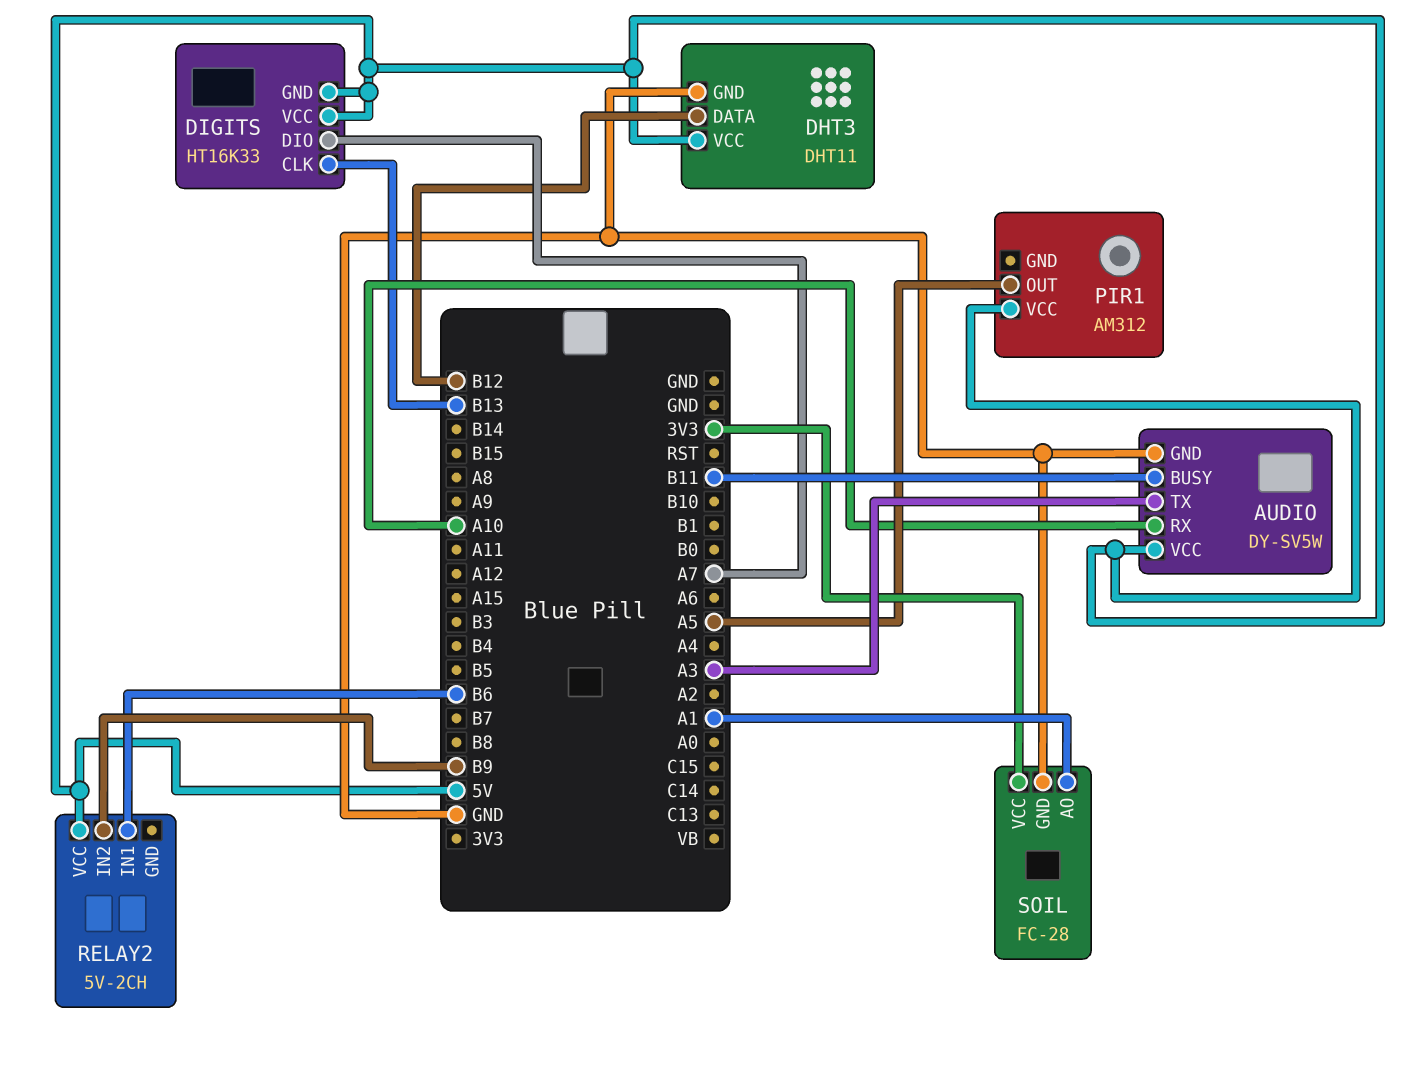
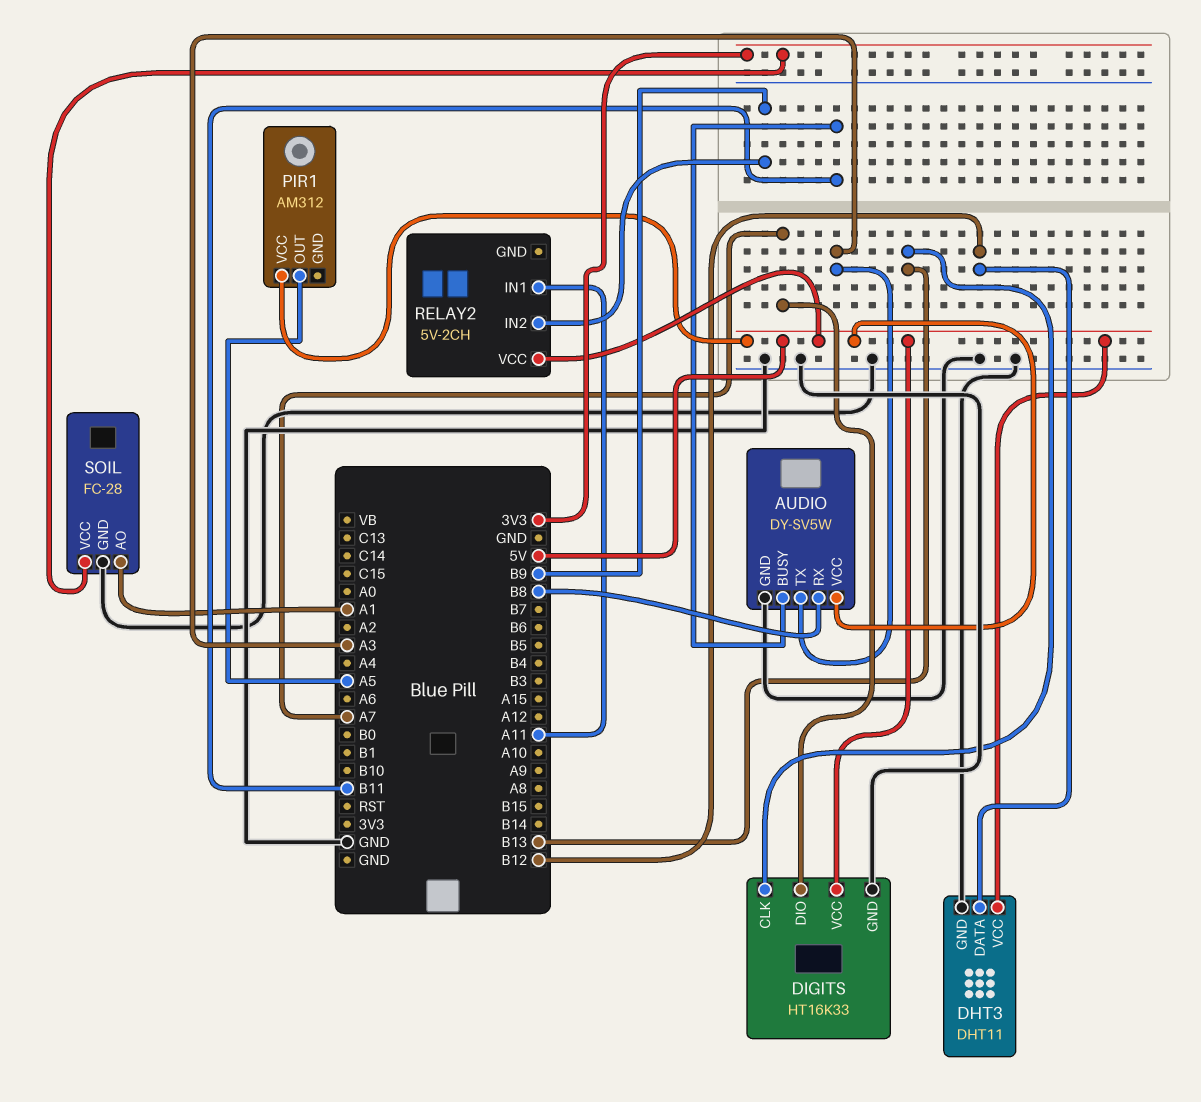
AUDIO pin RX: A10 -> B8
DIGITS pin GND: 5V -> GND
RELAY2 pin IN1: B6 -> A11

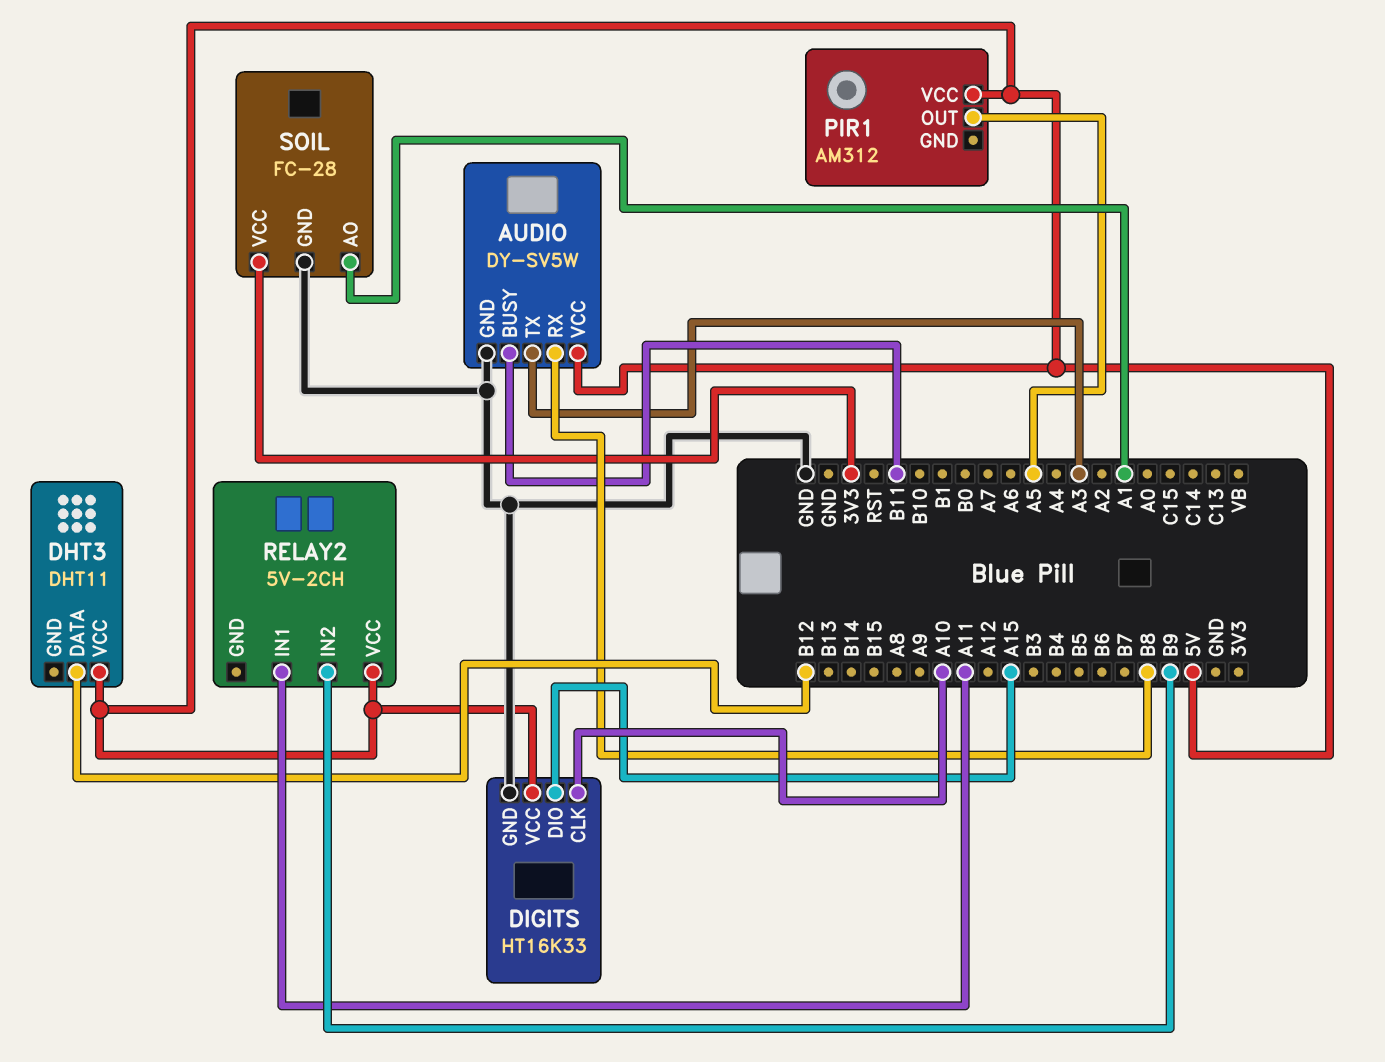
DHT3 pin GND: GND -> none
DIGITS pin CLK: B13 -> A10
DIGITS pin DIO: A7 -> A15

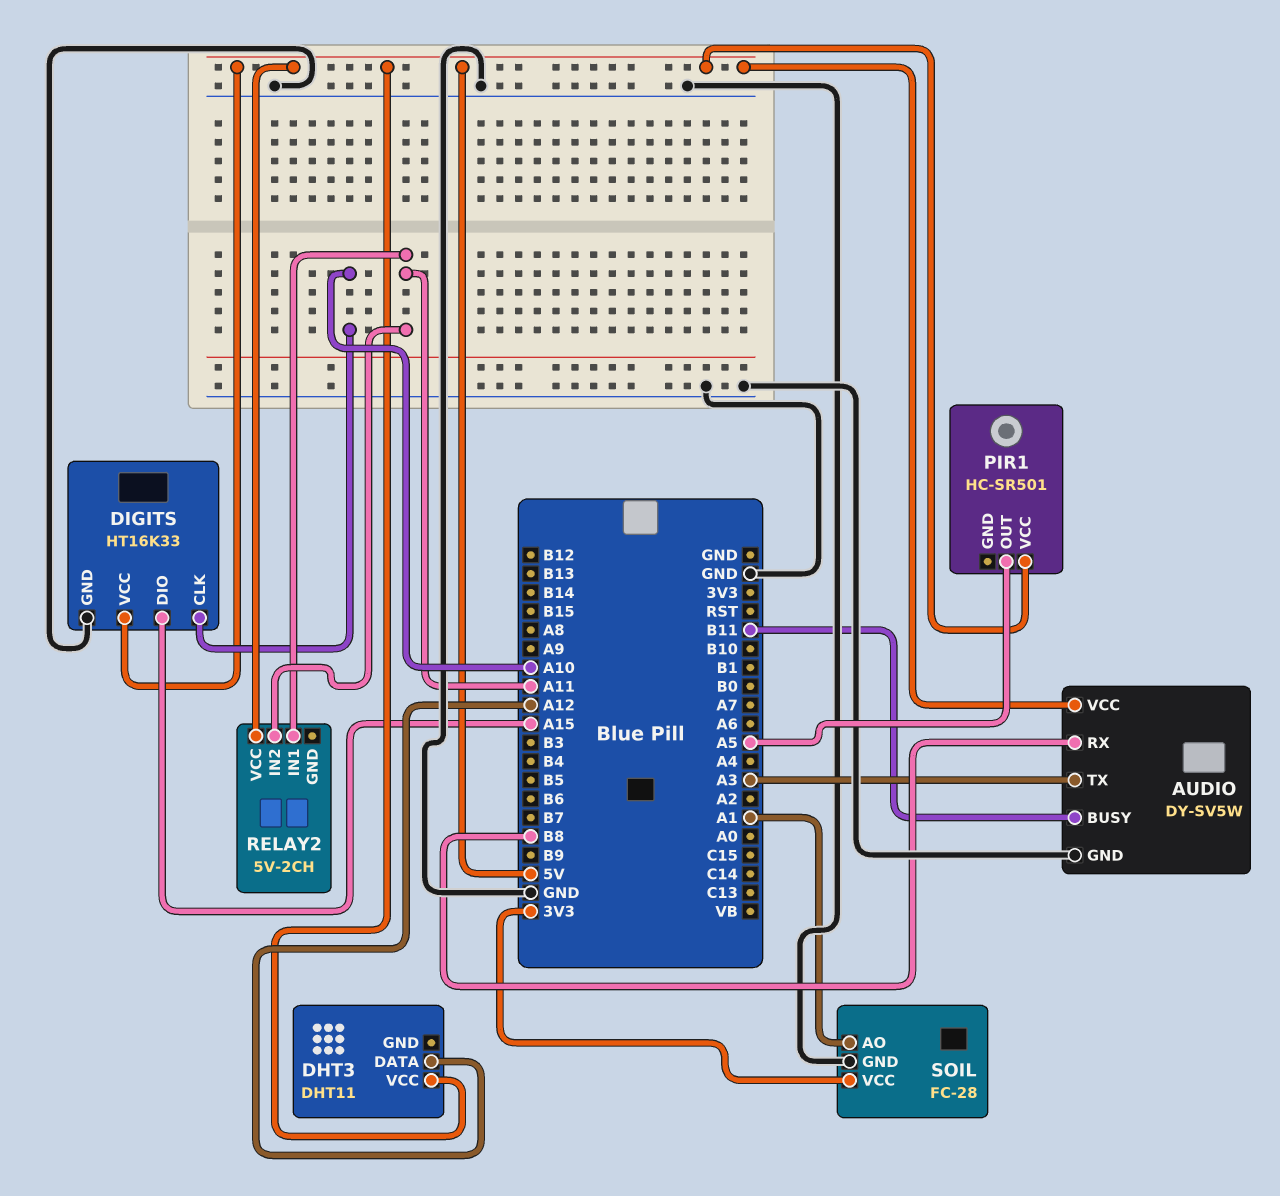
DHT3 pin DATA: B12 -> A12
PIR1: AM312 -> HC-SR501
RELAY2 pin IN2: B9 -> A11

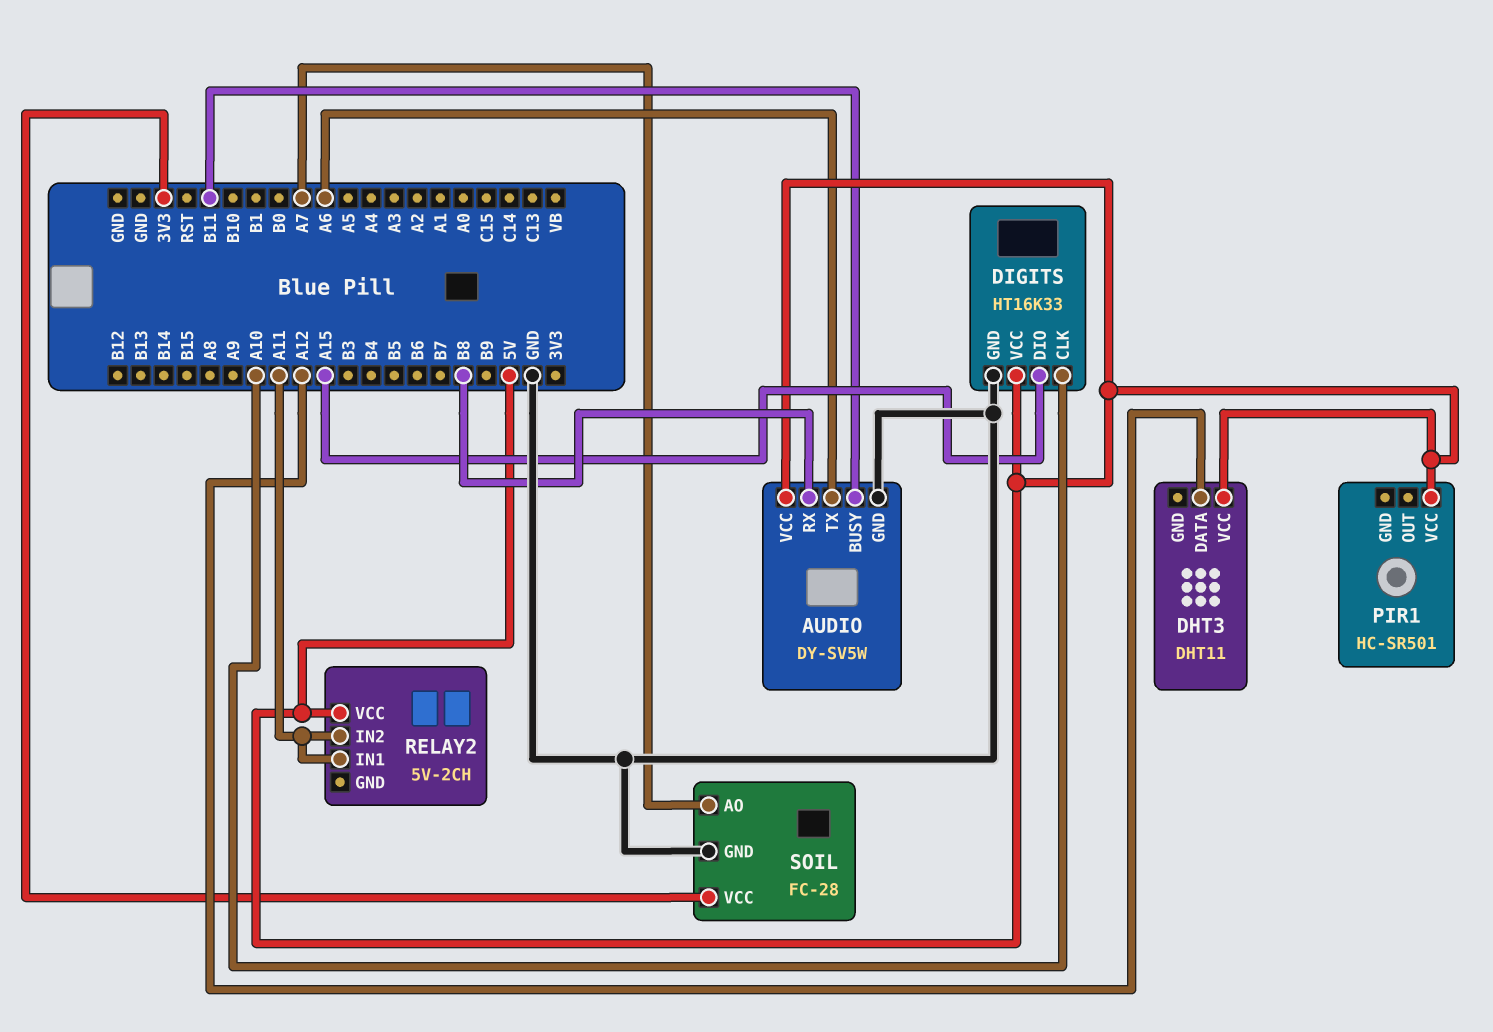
AUDIO pin TX: A3 -> A6
PIR1 pin OUT: A5 -> none
SOIL pin AO: A1 -> A7

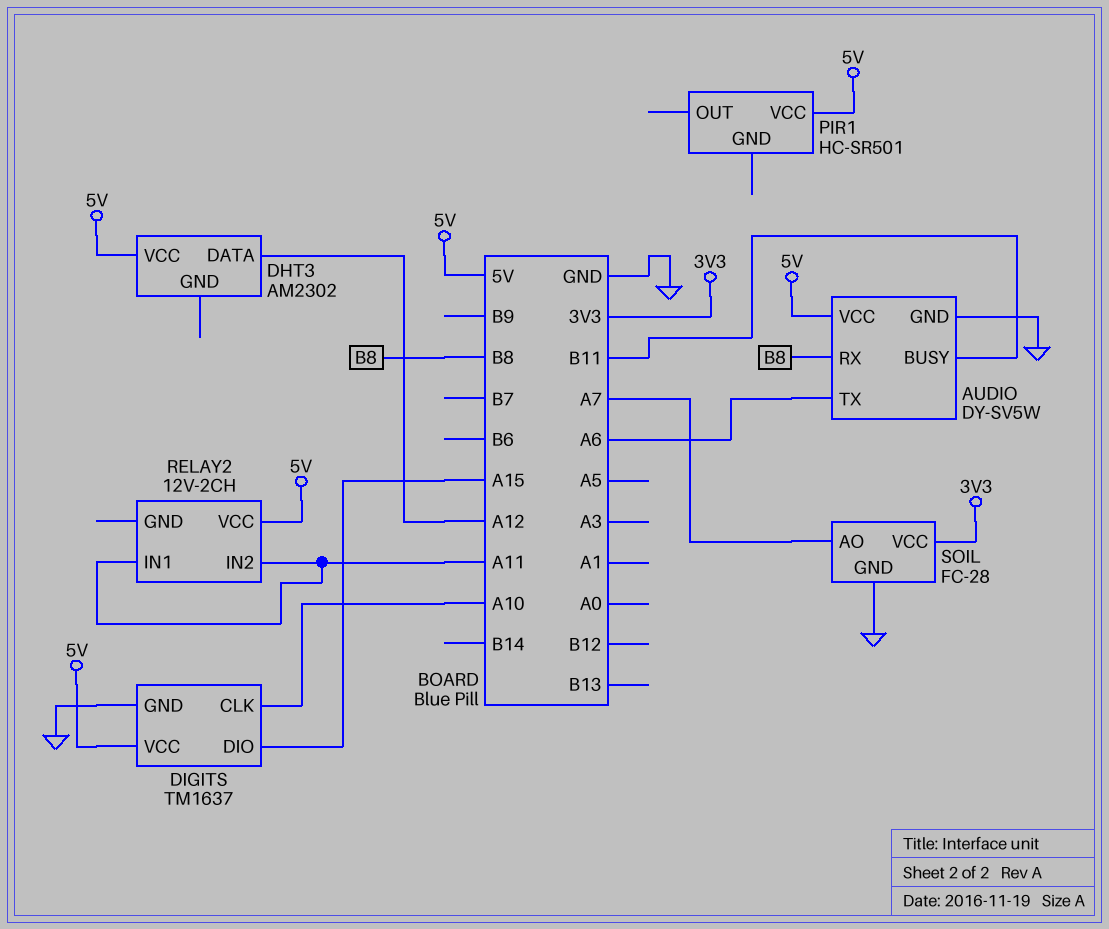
DHT3: DHT11 -> AM2302
DIGITS: HT16K33 -> TM1637
RELAY2: 5V-2CH -> 12V-2CH

